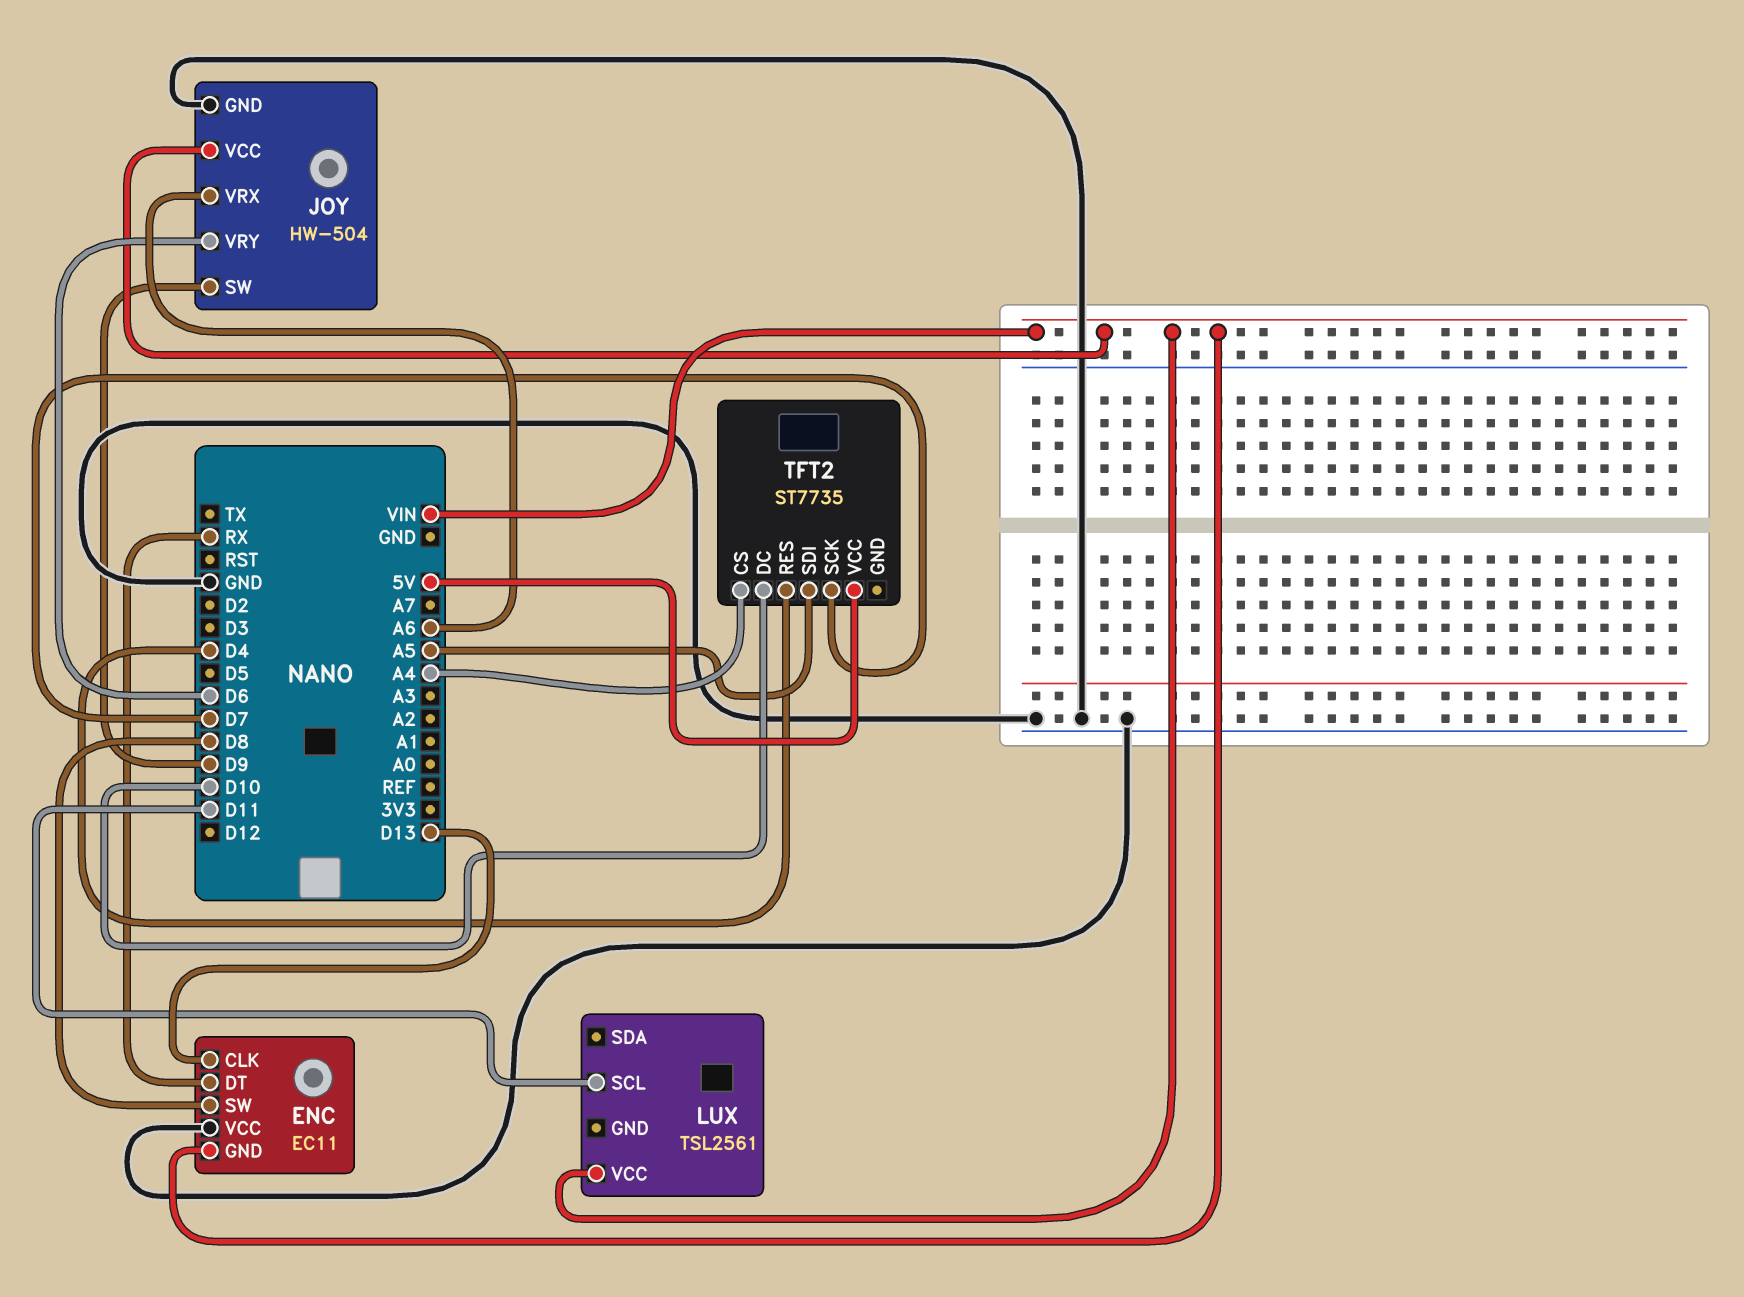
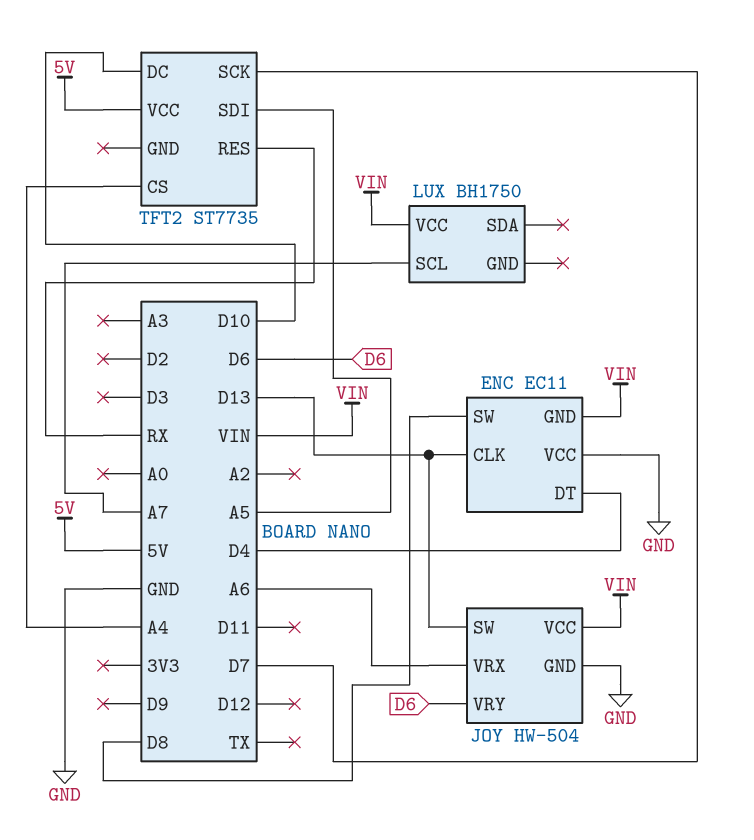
ENC pin DT: RX -> D4
JOY pin SW: D9 -> D13
LUX: TSL2561 -> BH1750
LUX pin SCL: D11 -> A7
TFT2 pin RES: D4 -> RX

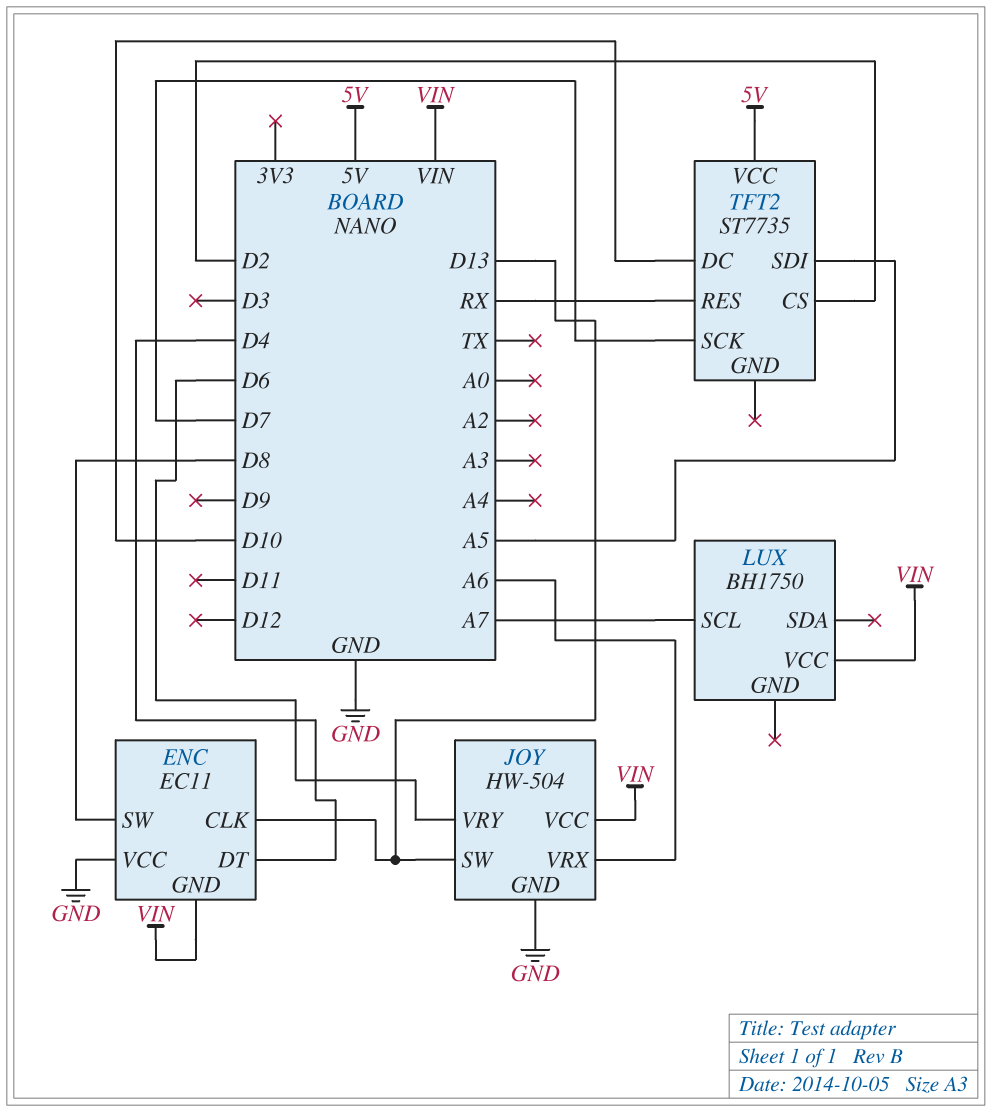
TFT2 pin CS: A4 -> D2

